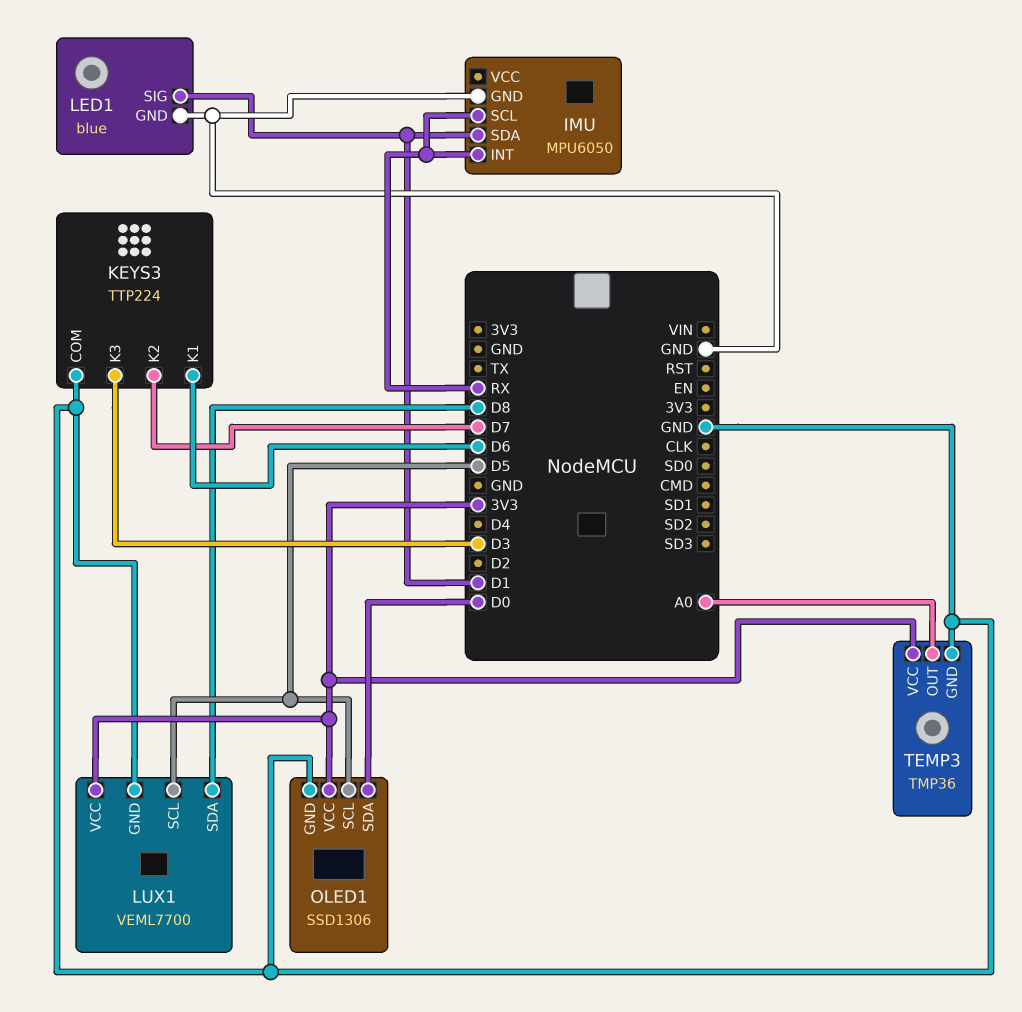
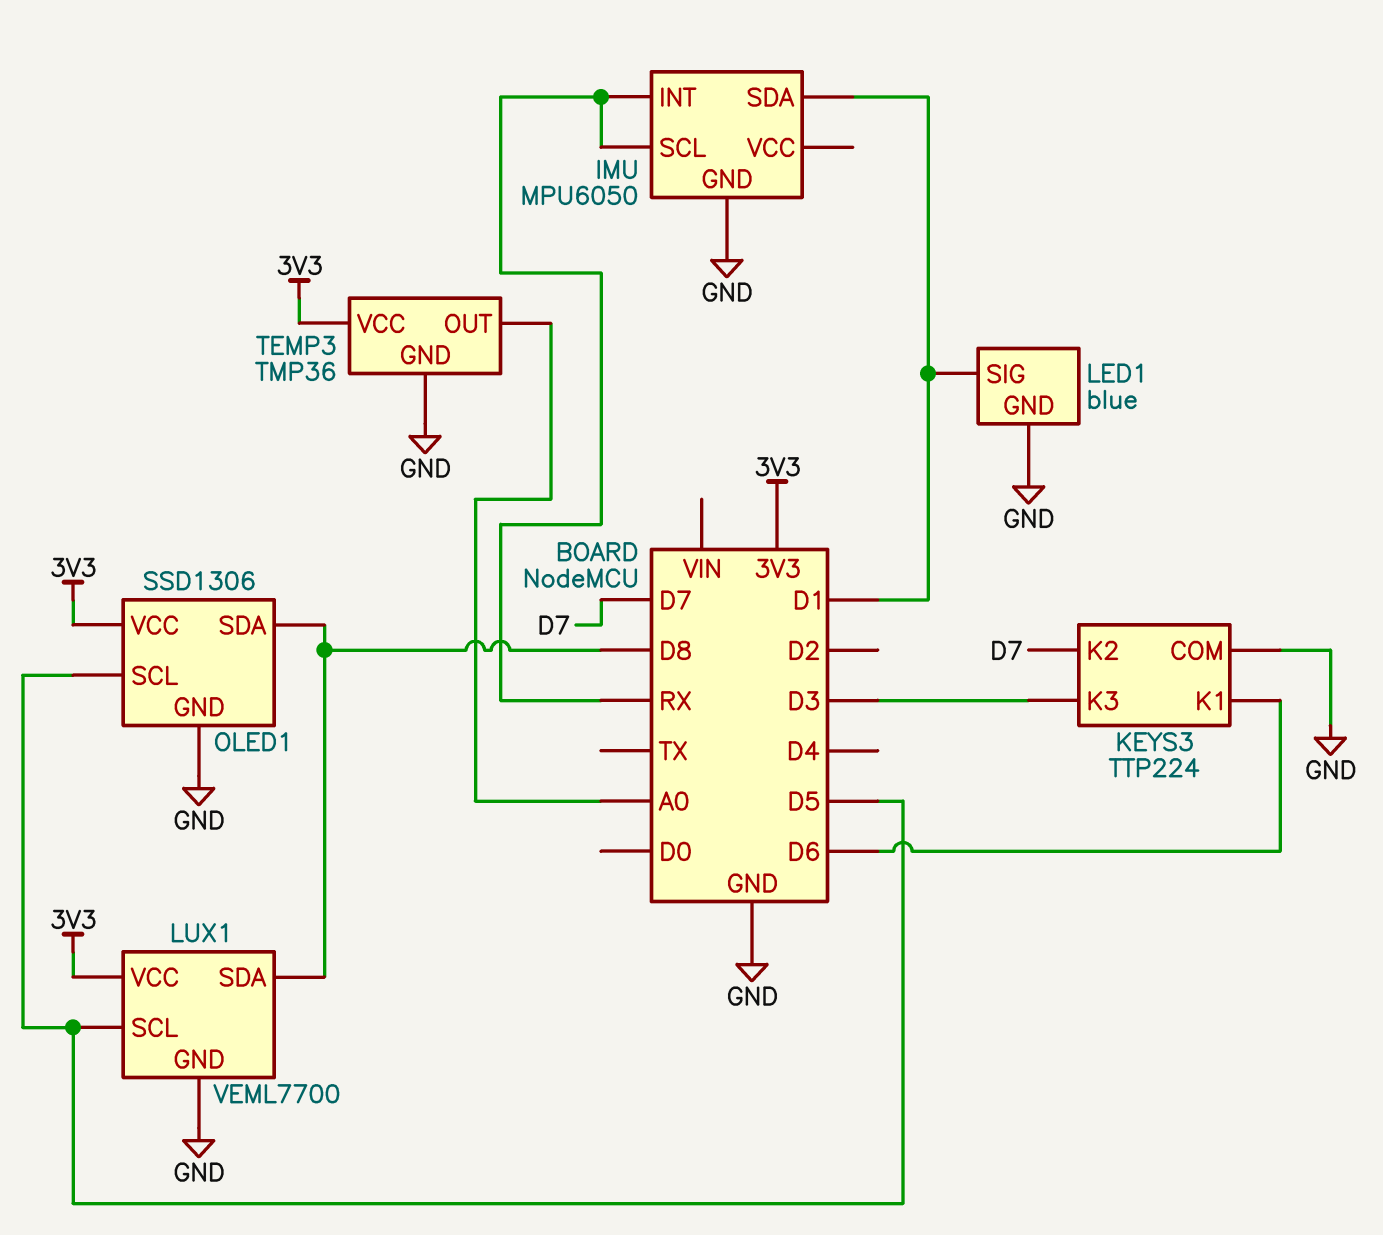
OLED1 pin SDA: D0 -> D8

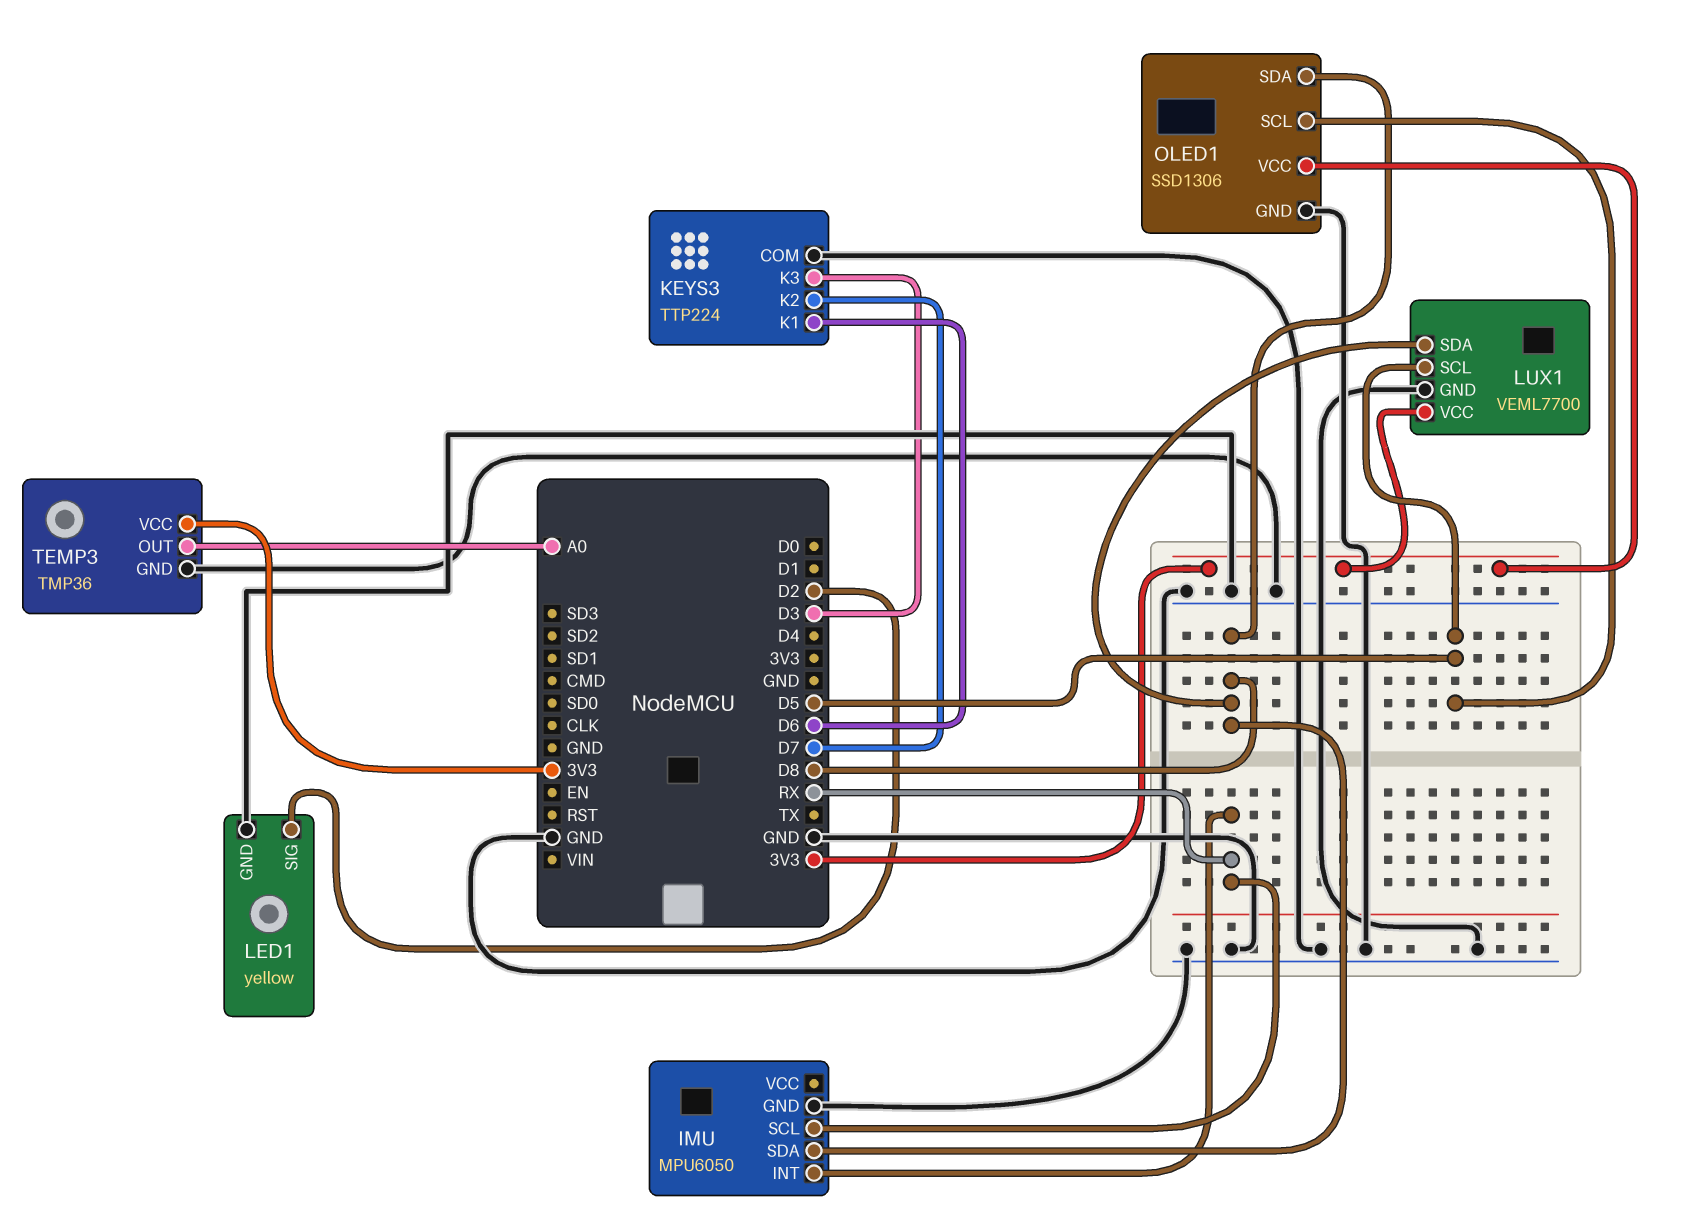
IMU pin SDA: D1 -> D8
LED1: blue -> yellow
LED1 pin SIG: D1 -> D2

